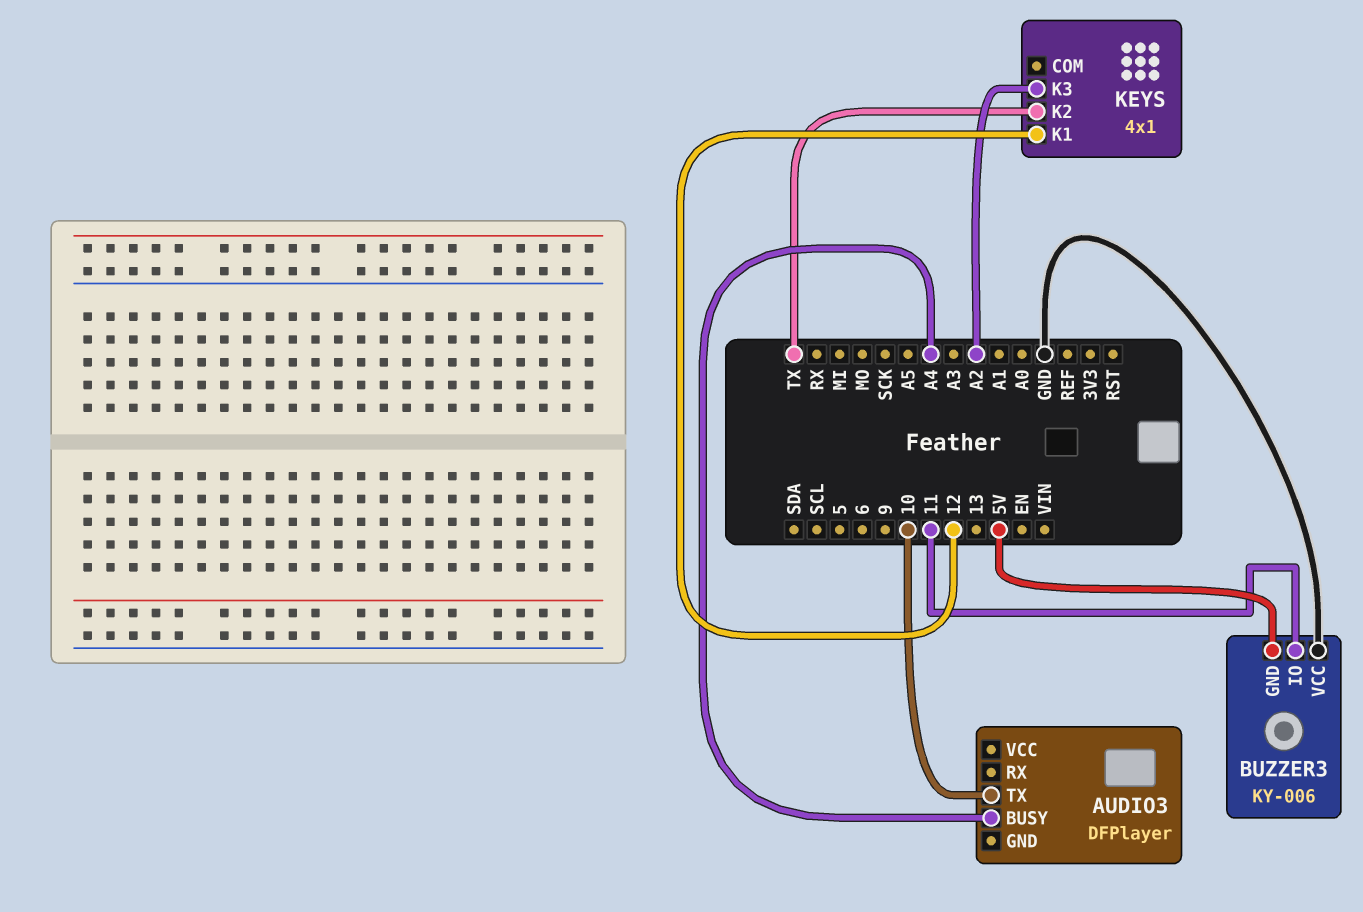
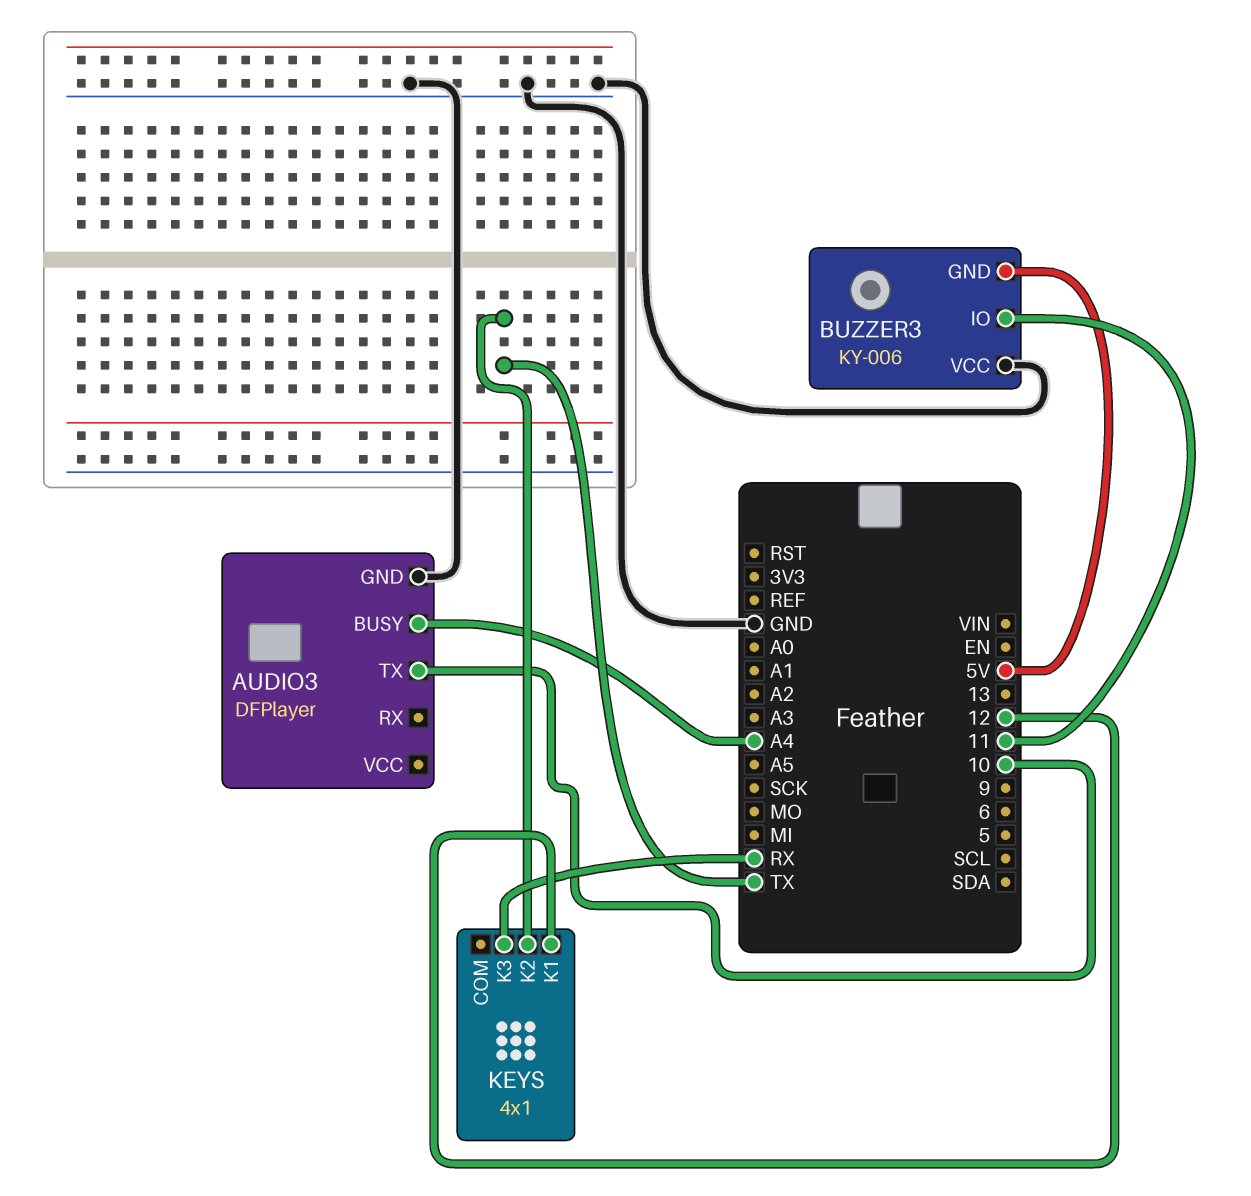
AUDIO3 pin GND: none -> GND
KEYS pin K3: A2 -> RX

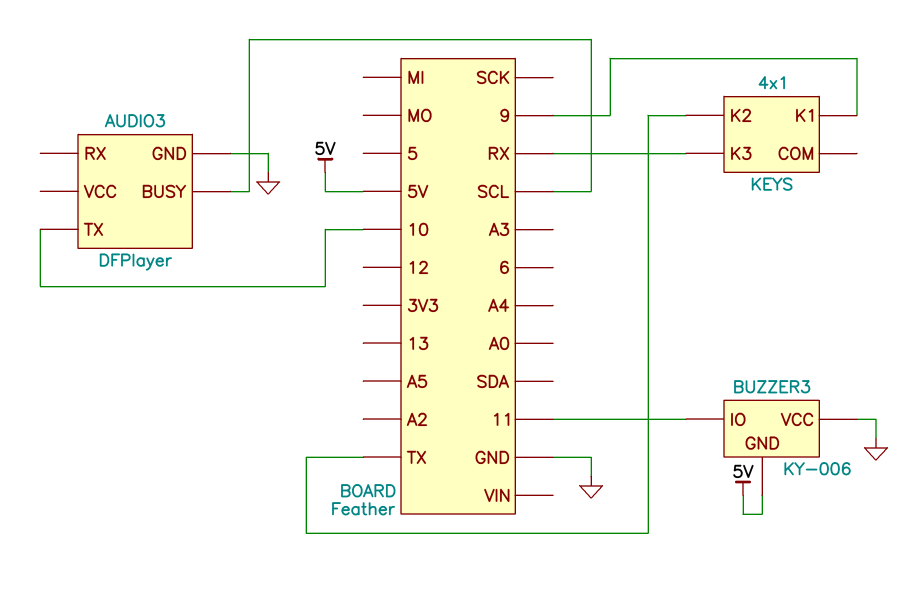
AUDIO3 pin BUSY: A4 -> SCL
KEYS pin K1: 12 -> 9

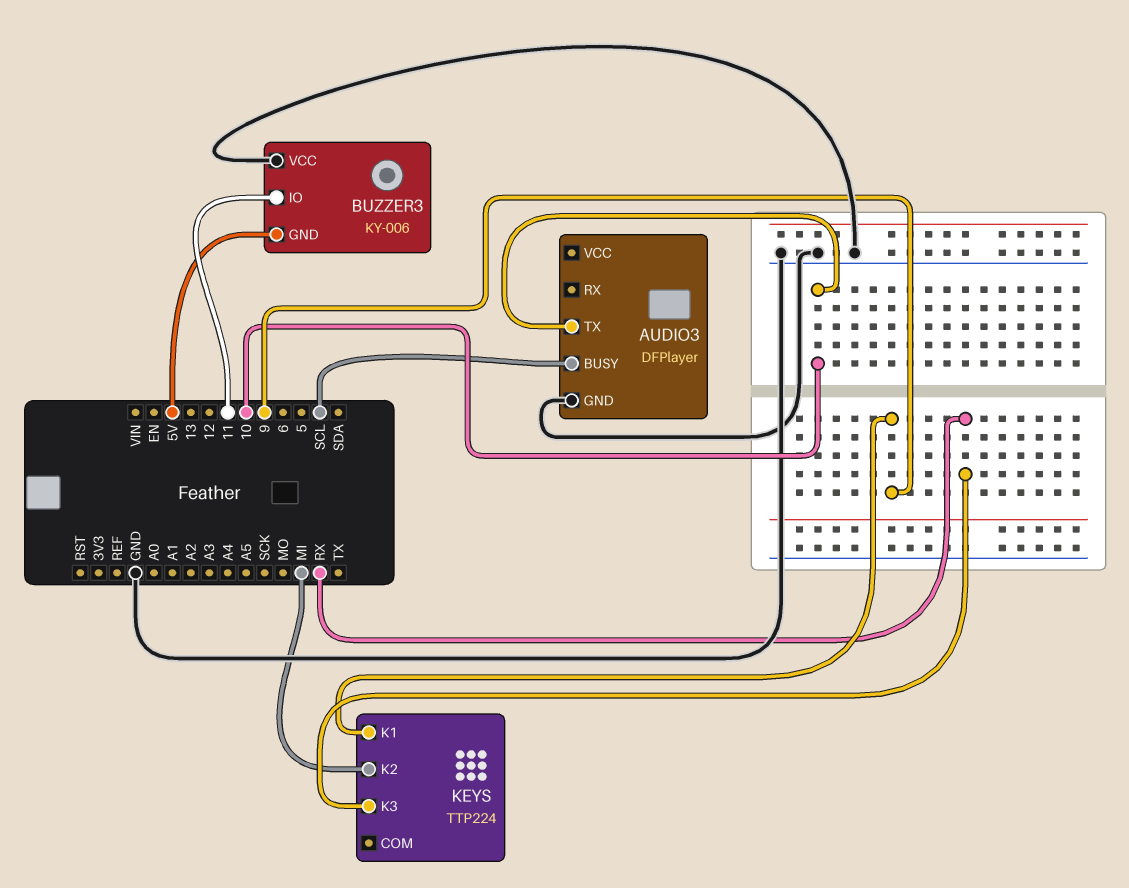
KEYS: 4x1 -> TTP224
KEYS pin K2: TX -> MI

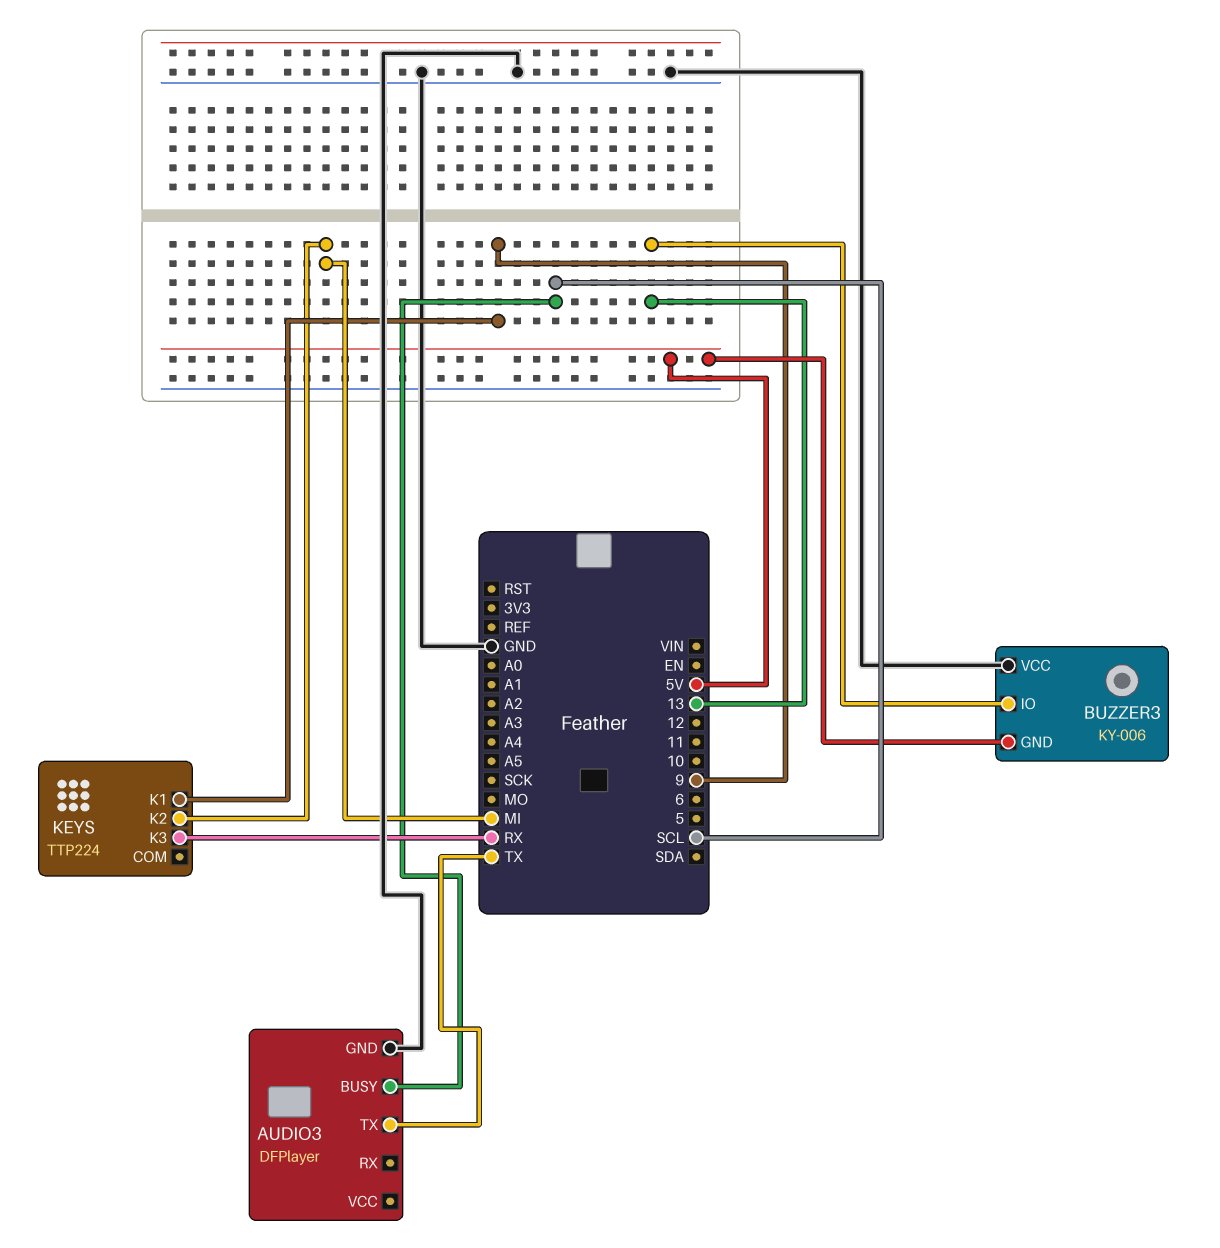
AUDIO3 pin TX: 10 -> TX
BUZZER3 pin IO: 11 -> 13

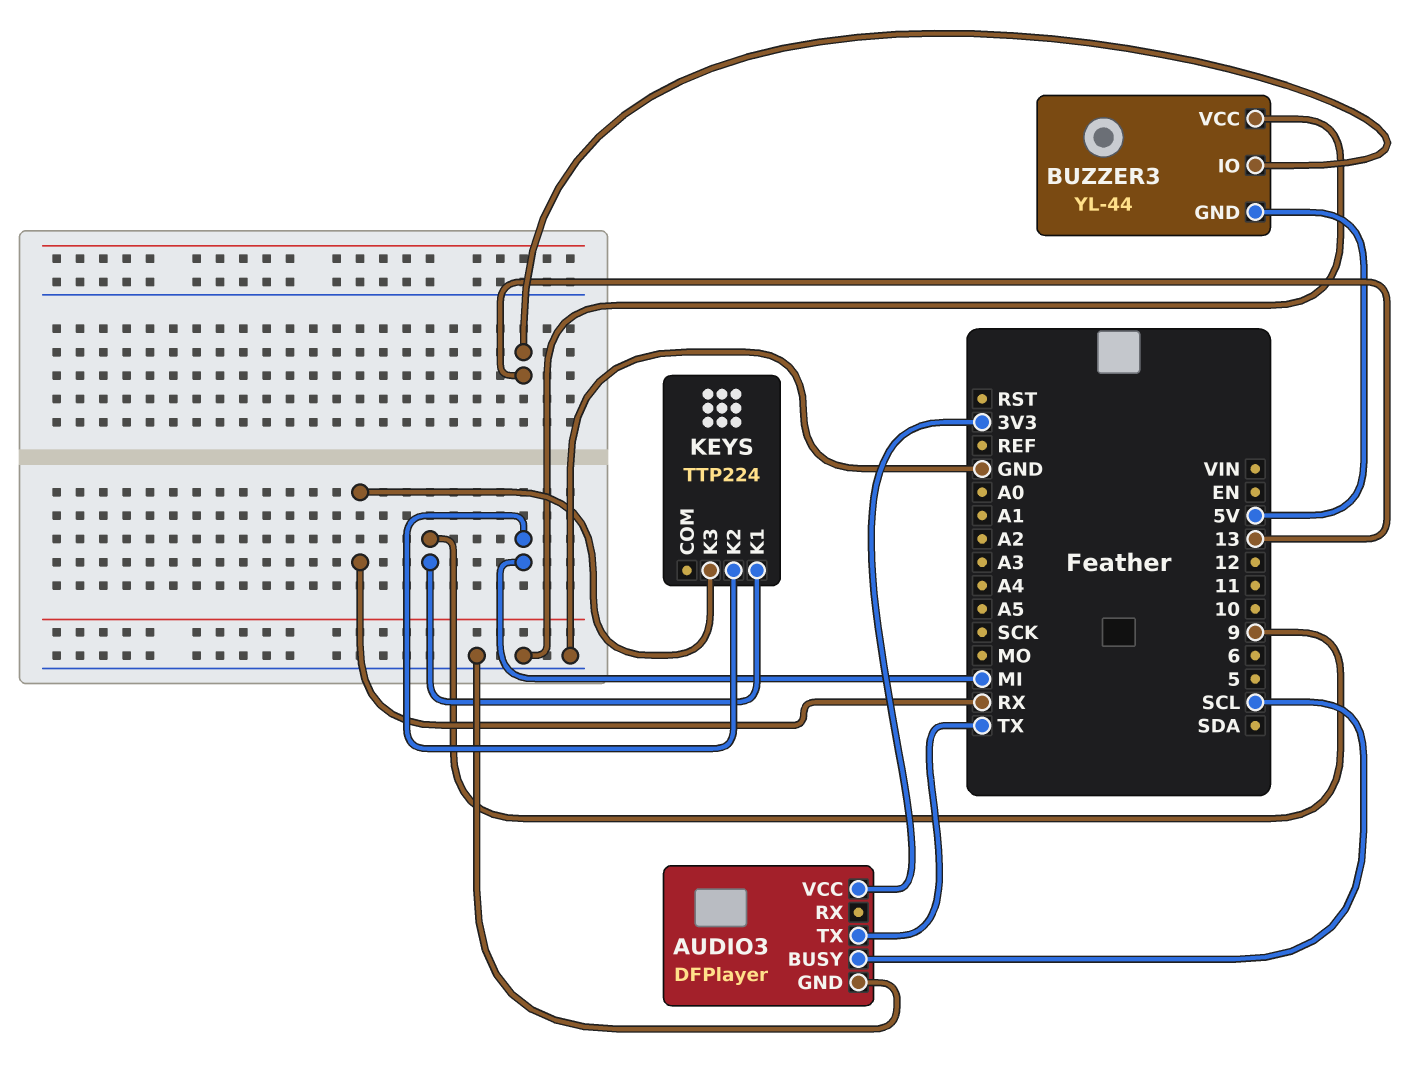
AUDIO3 pin VCC: none -> 3V3
BUZZER3: KY-006 -> YL-44

